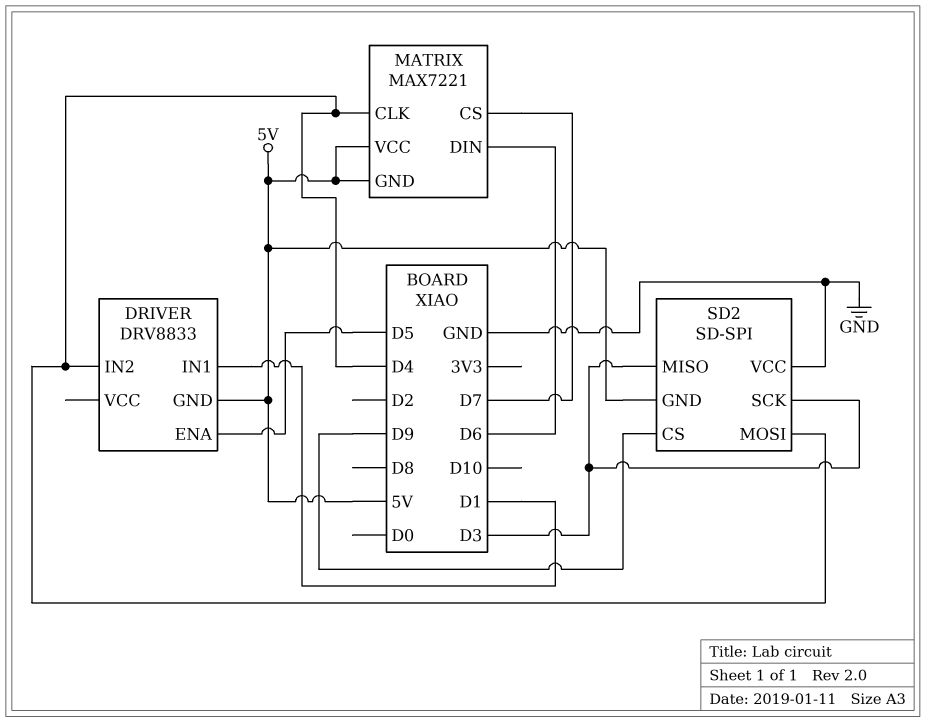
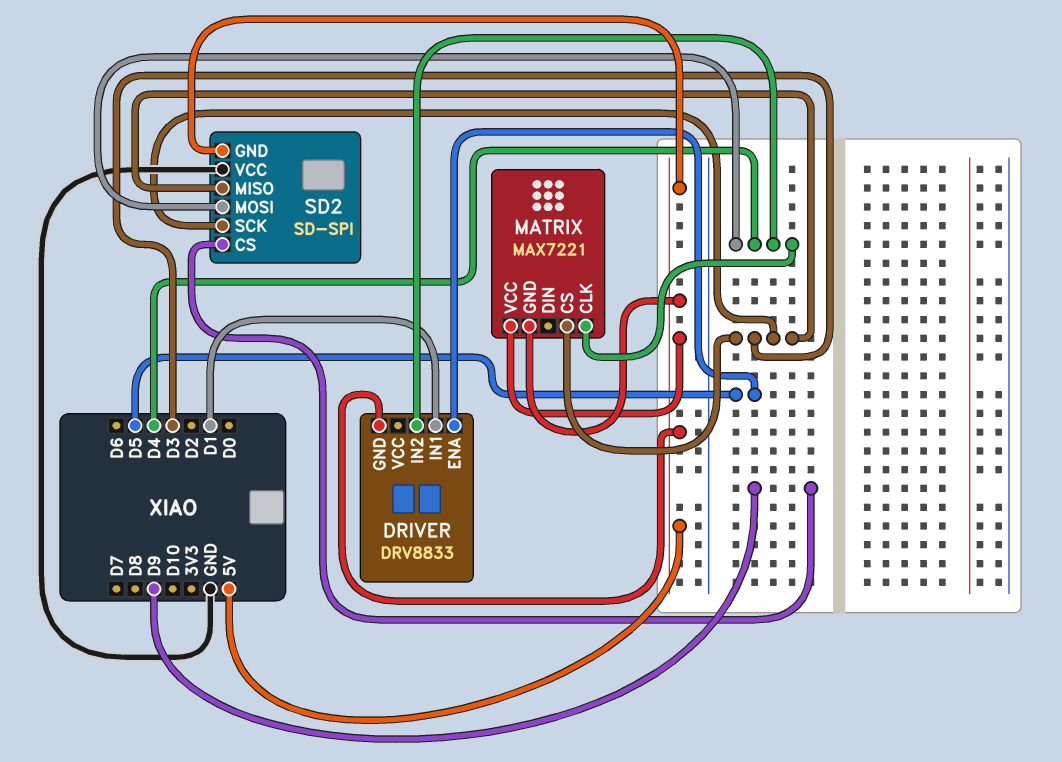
MATRIX pin CS: D7 -> D3
MATRIX pin DIN: D6 -> none

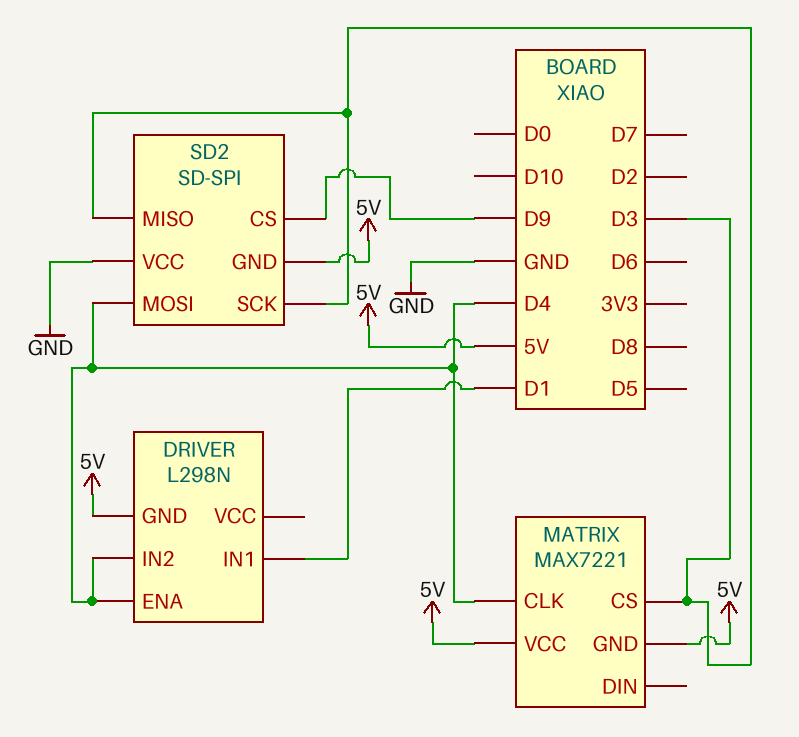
DRIVER: DRV8833 -> L298N
DRIVER pin ENA: D5 -> D4

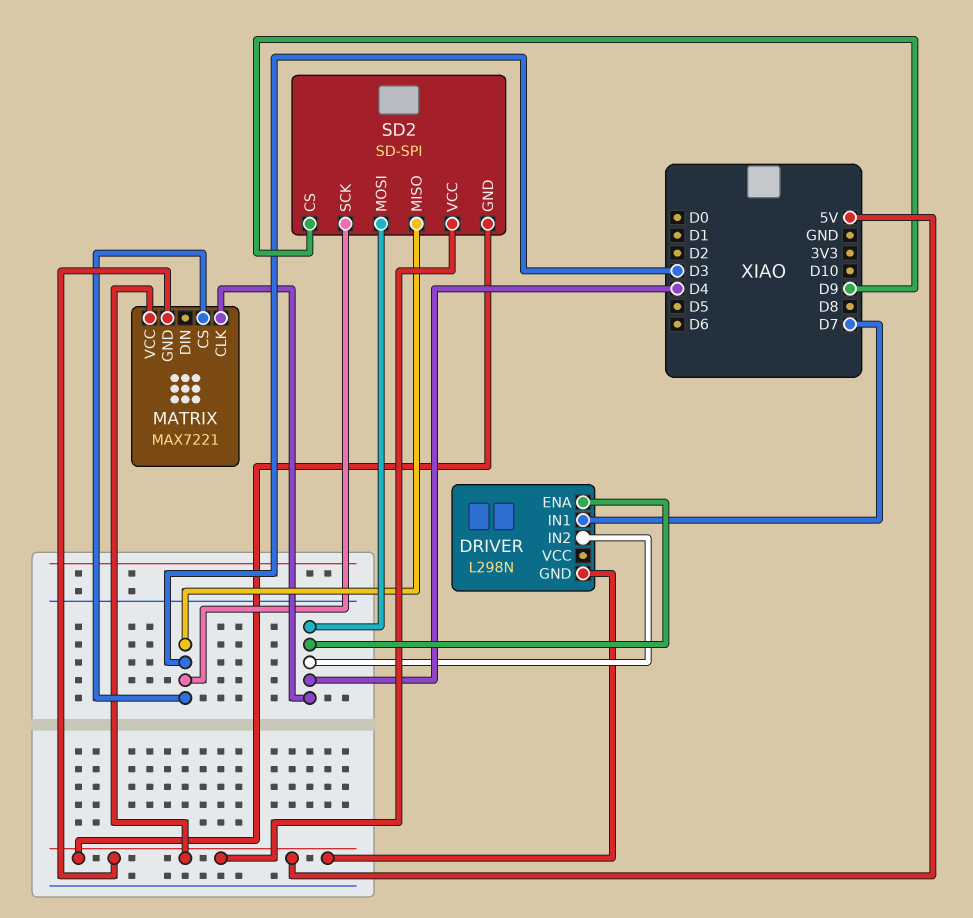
DRIVER pin IN1: D1 -> D7
SD2 pin VCC: GND -> 5V

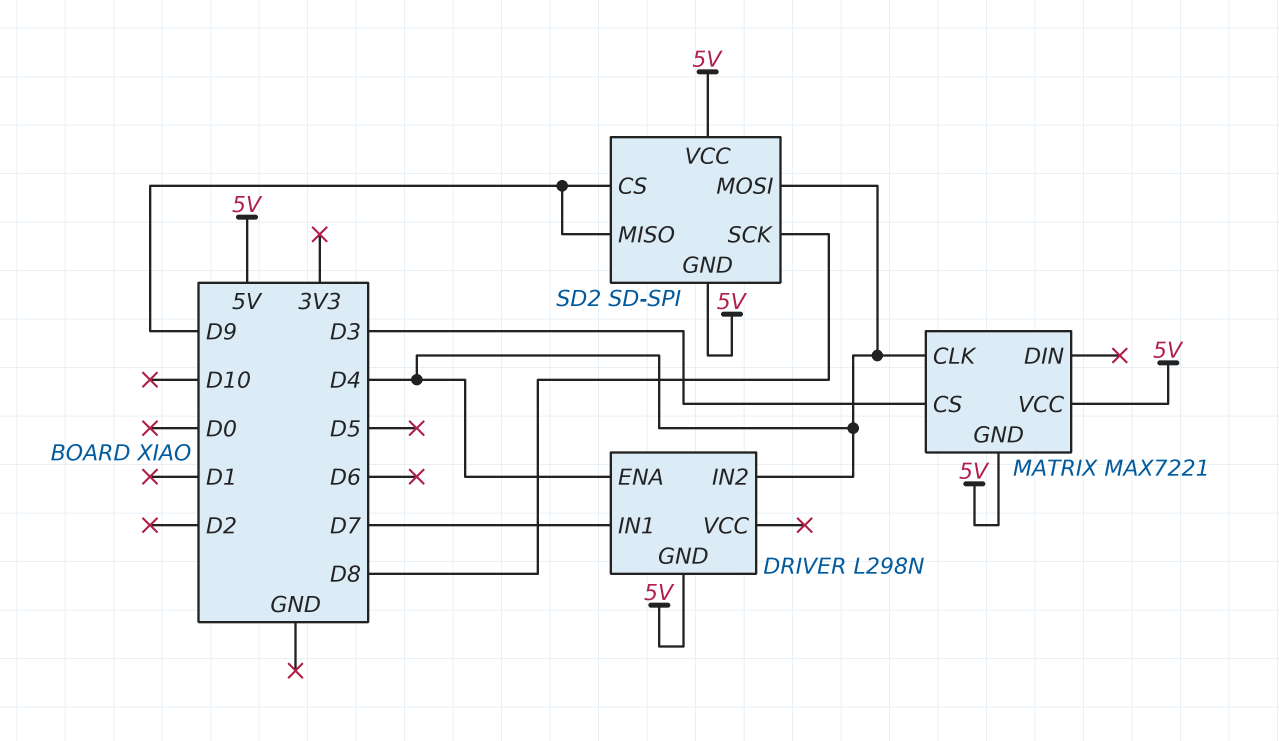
SD2 pin MISO: D3 -> D9
SD2 pin SCK: D3 -> D8

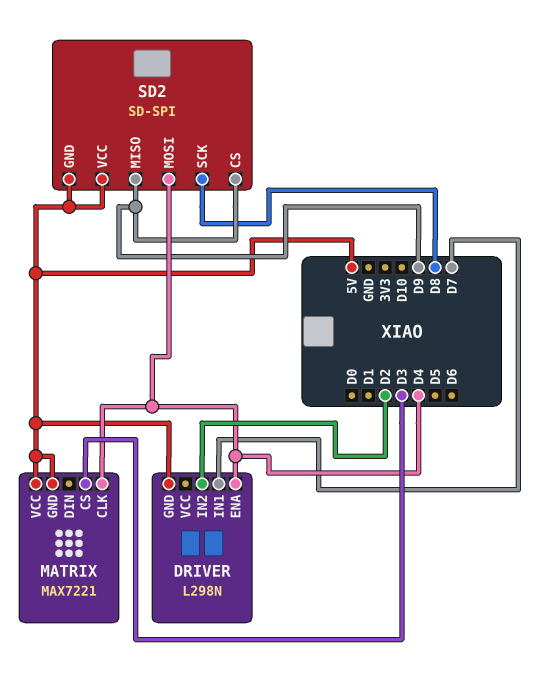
DRIVER pin IN2: D4 -> D2

